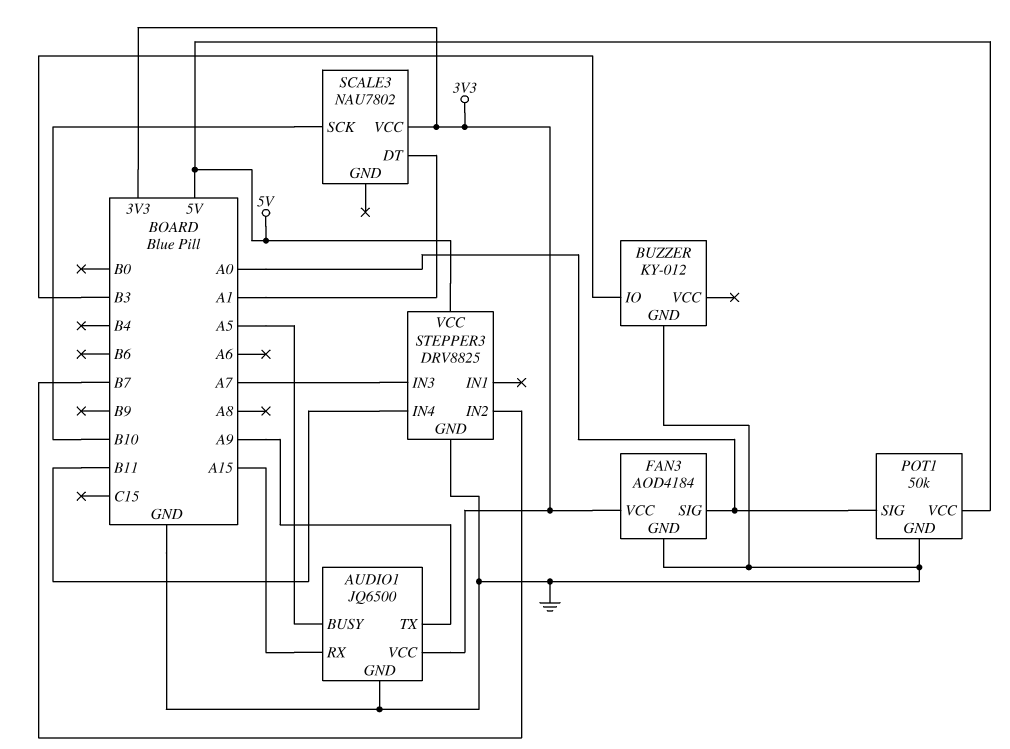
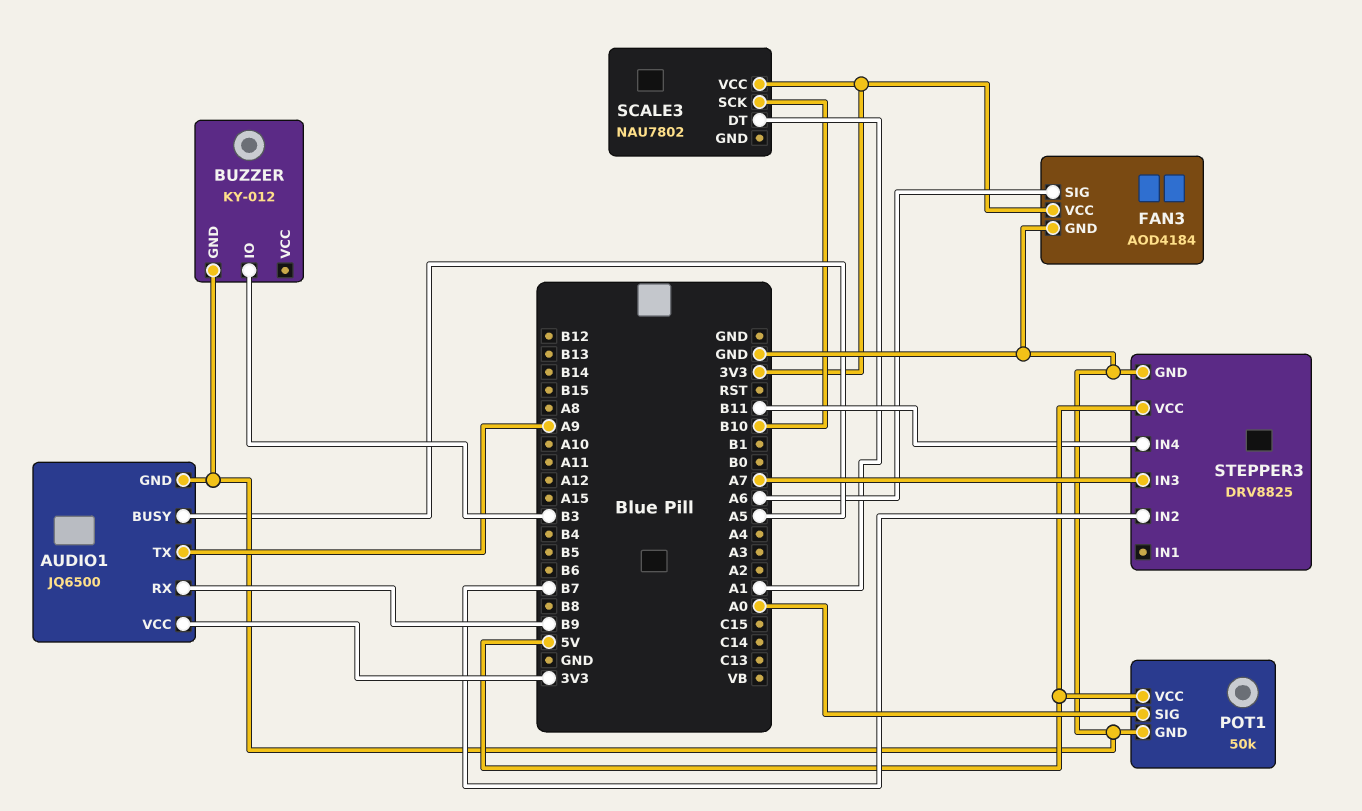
AUDIO1 pin RX: A15 -> B9
FAN3 pin SIG: A0 -> A6

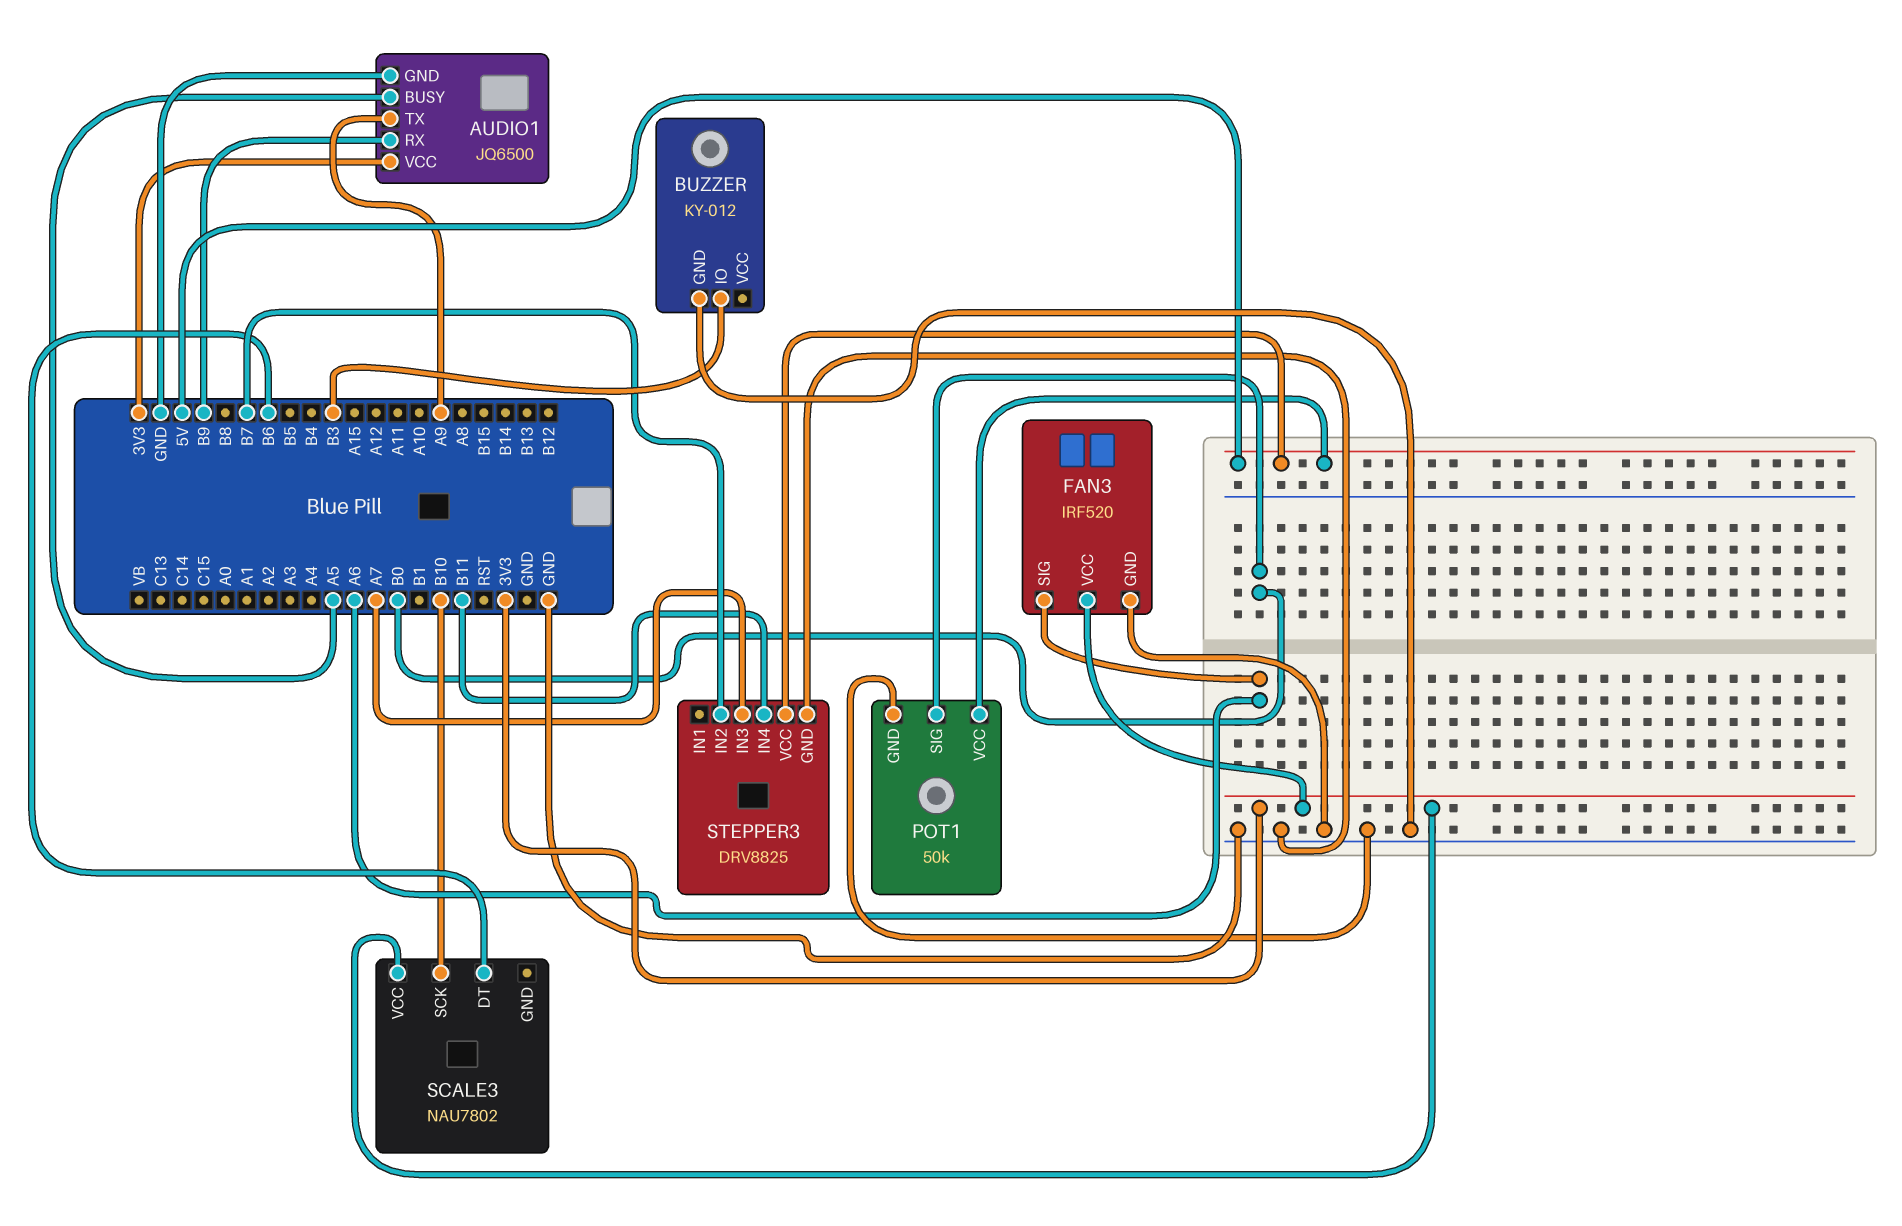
FAN3: AOD4184 -> IRF520
POT1 pin SIG: A0 -> B0
SCALE3 pin DT: A1 -> B6

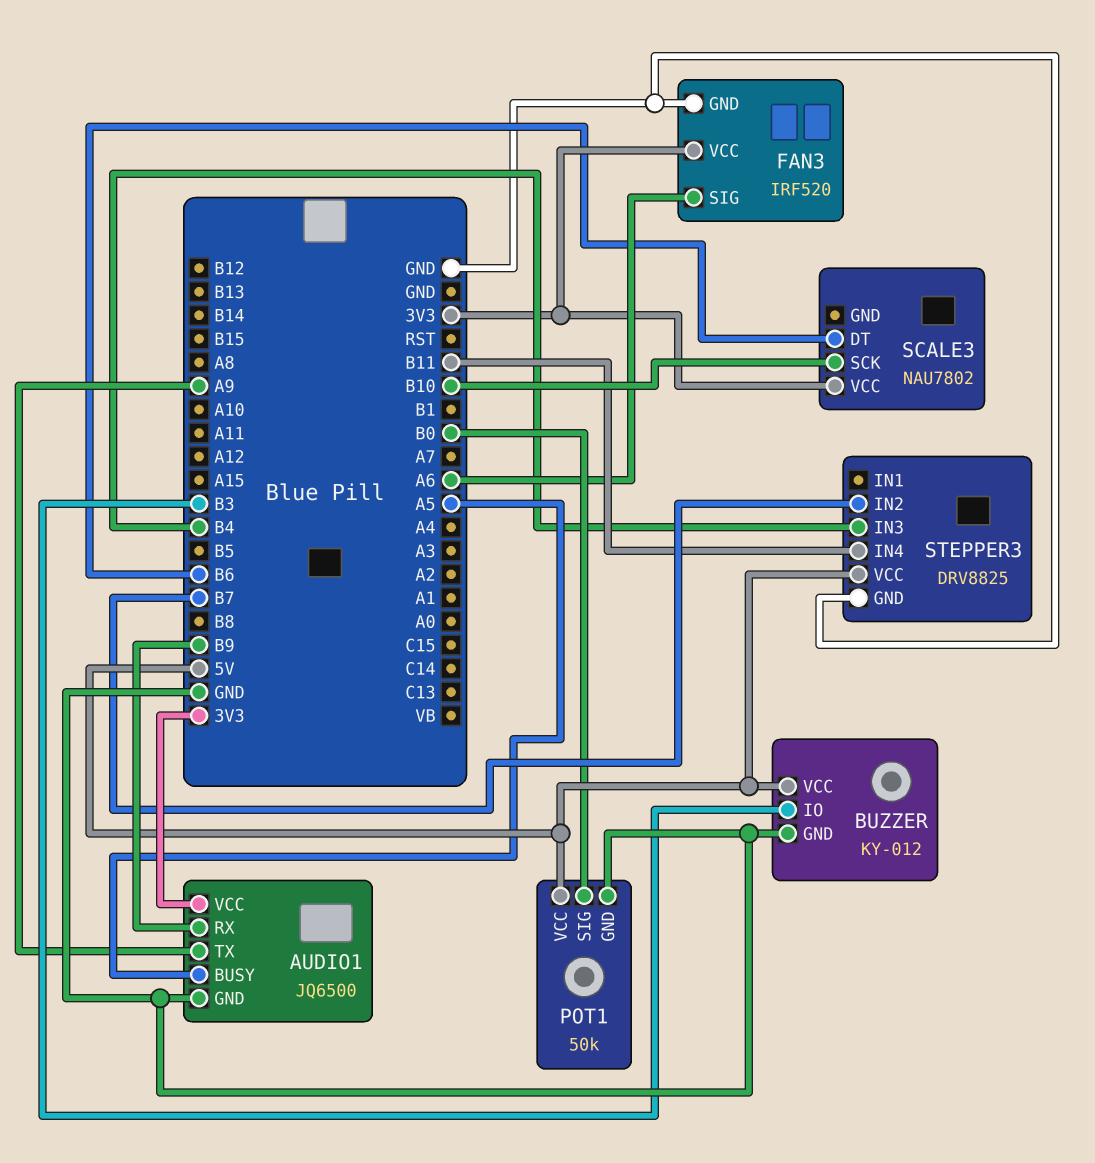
BUZZER pin VCC: none -> 5V
STEPPER3 pin IN3: A7 -> B4

